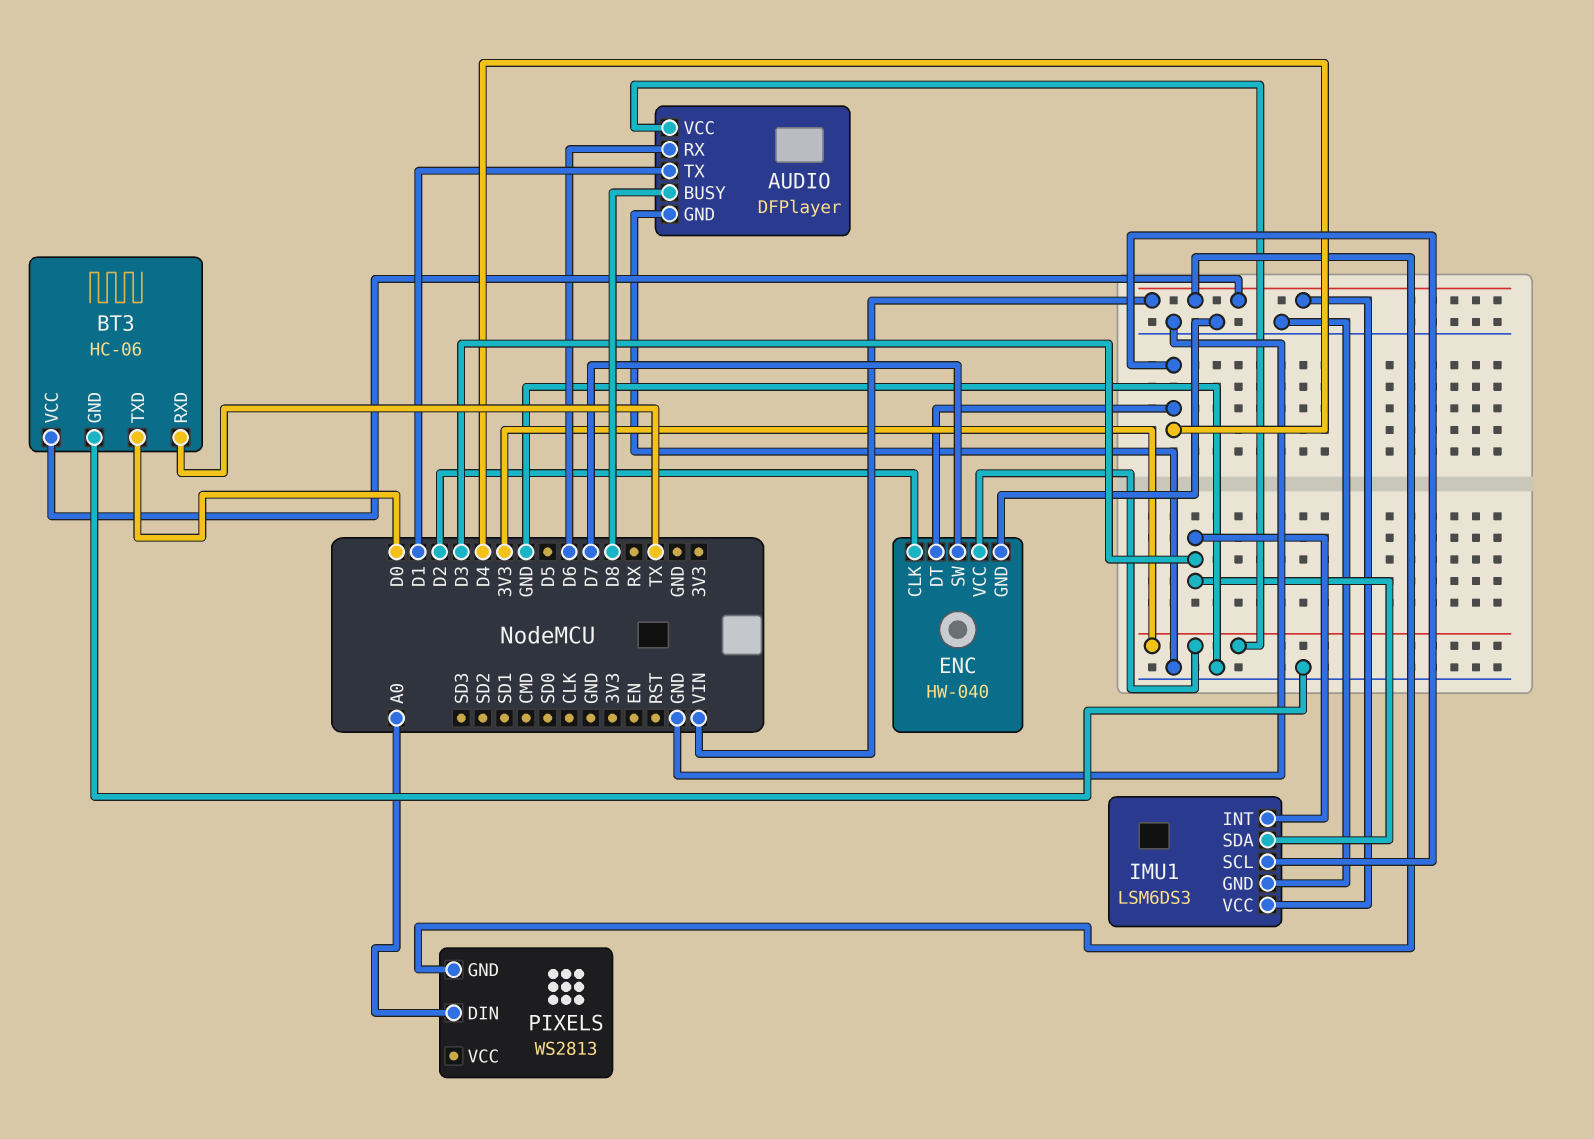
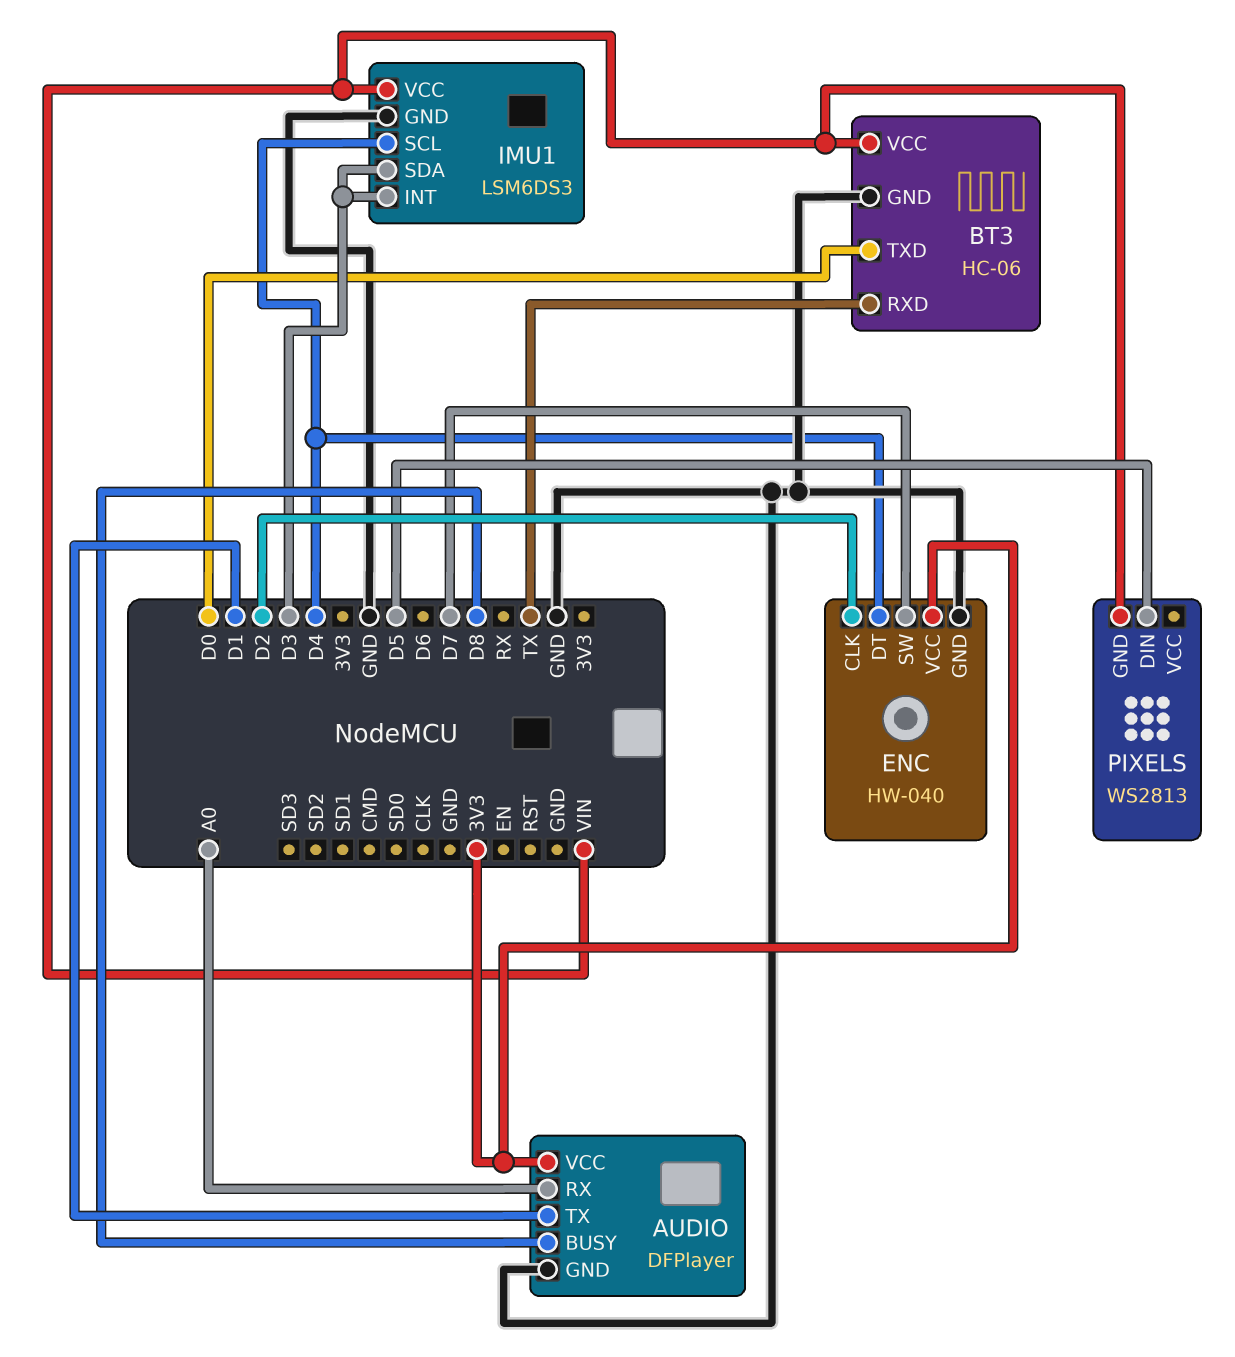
AUDIO pin RX: D6 -> A0
PIXELS pin DIN: A0 -> D5

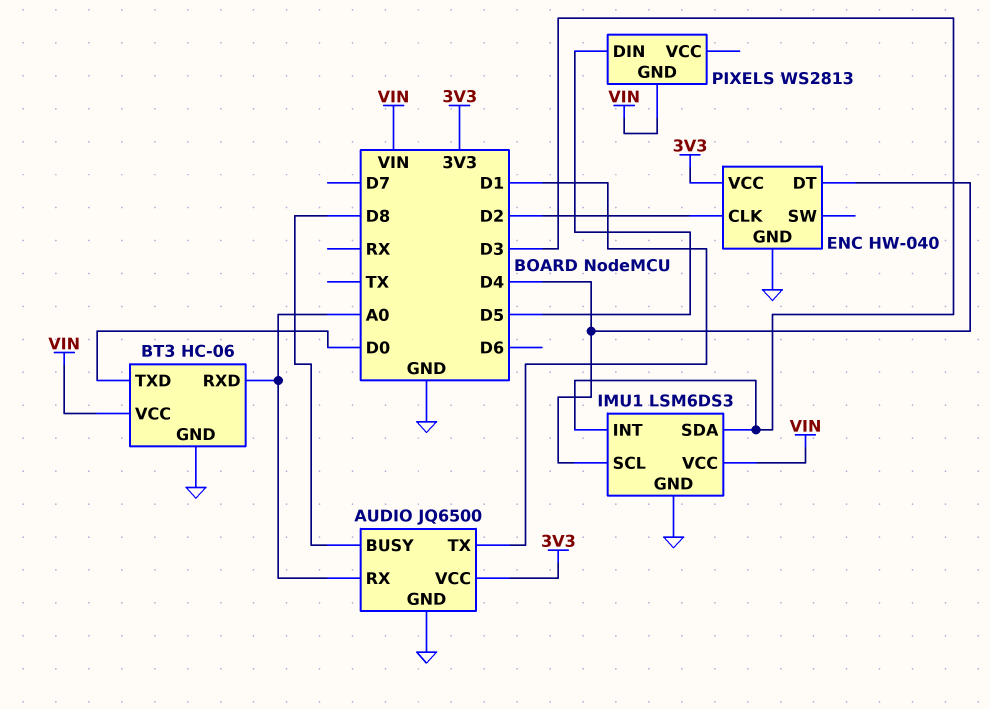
AUDIO: DFPlayer -> JQ6500
BT3 pin RXD: TX -> A0
ENC pin SW: D7 -> none

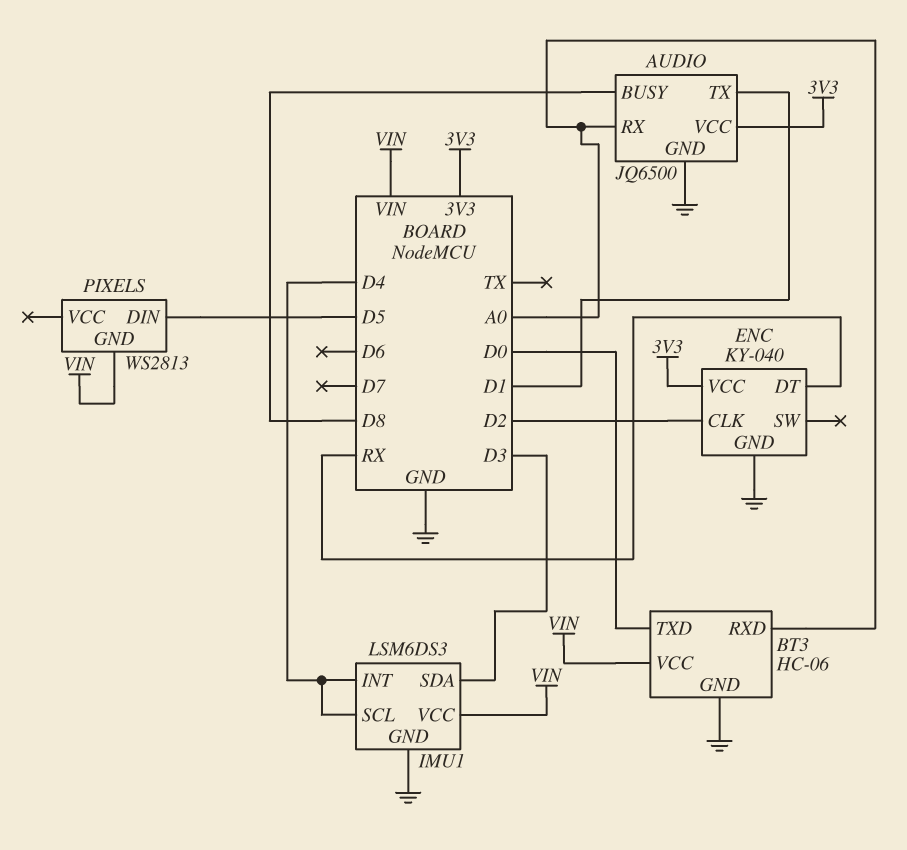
ENC: HW-040 -> KY-040
ENC pin DT: D4 -> RX
IMU1 pin INT: D3 -> D4

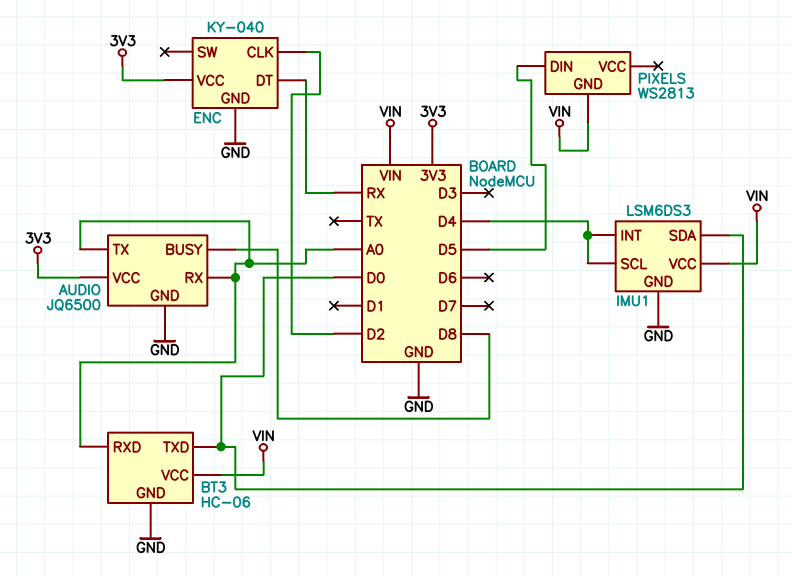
AUDIO pin TX: D1 -> A0
IMU1 pin SDA: D3 -> D0

